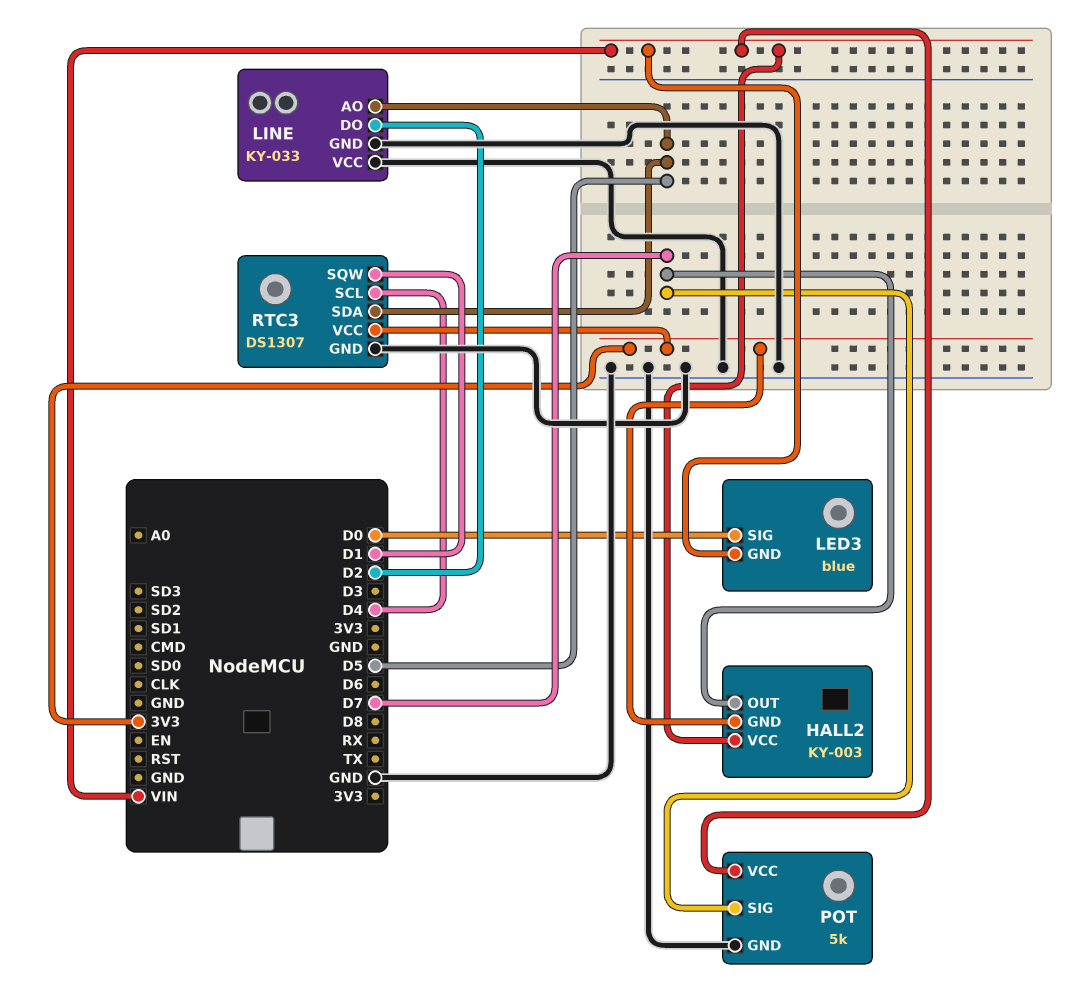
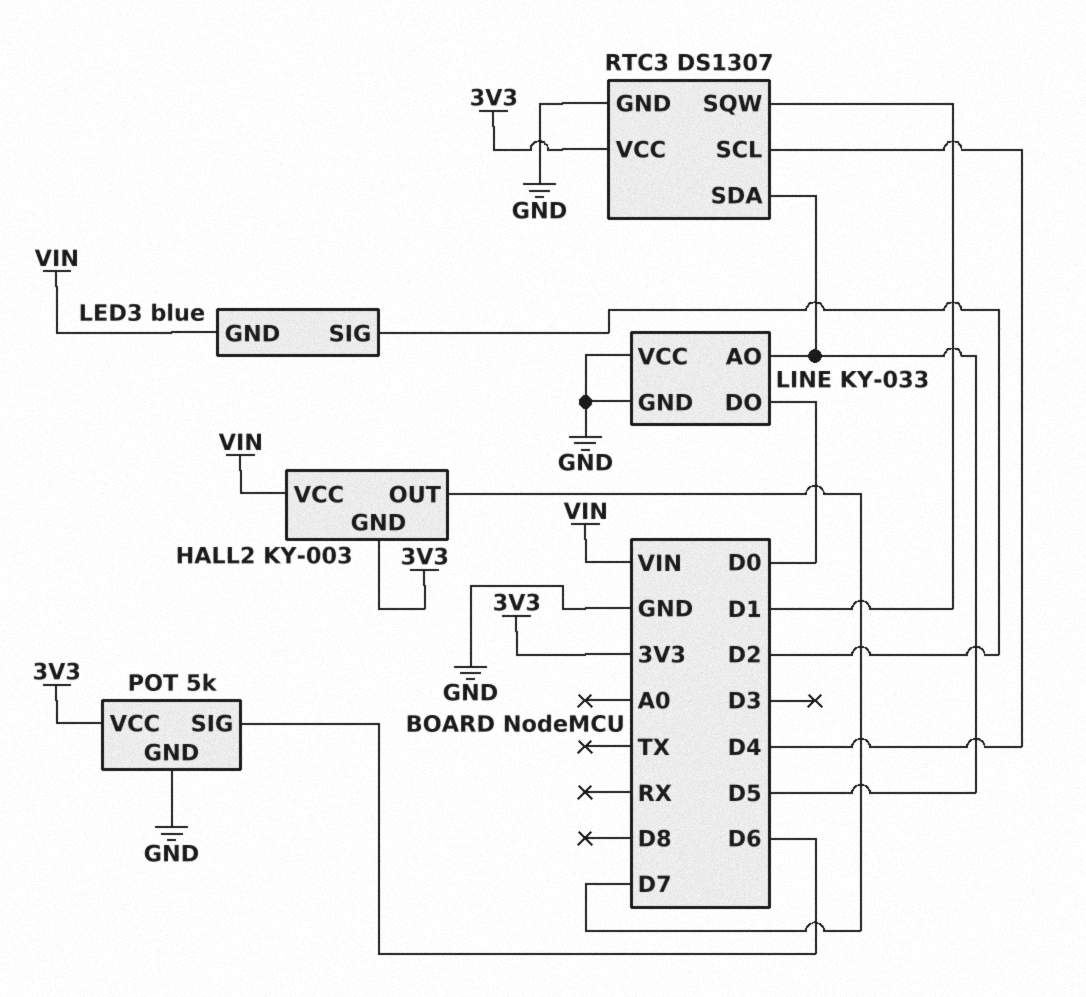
LED3 pin SIG: D0 -> D2
LINE pin DO: D2 -> D0
POT pin SIG: D7 -> D6
POT pin VCC: VIN -> 3V3

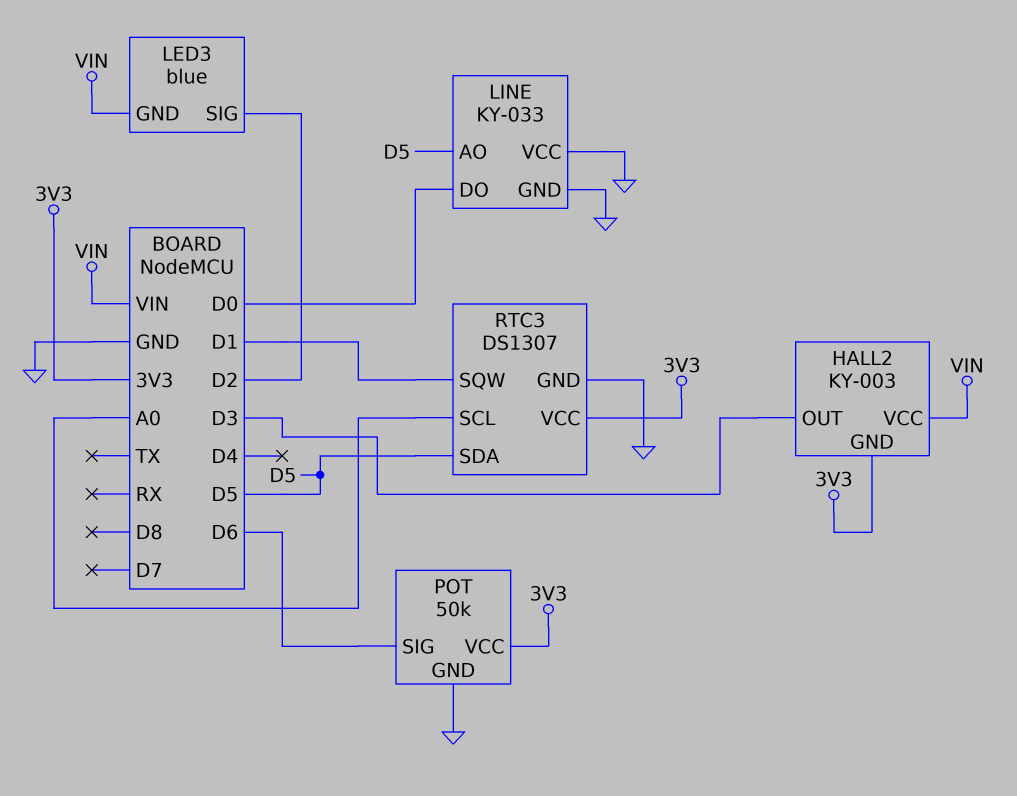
HALL2 pin OUT: D7 -> D3
POT: 5k -> 50k
RTC3 pin SCL: D4 -> A0

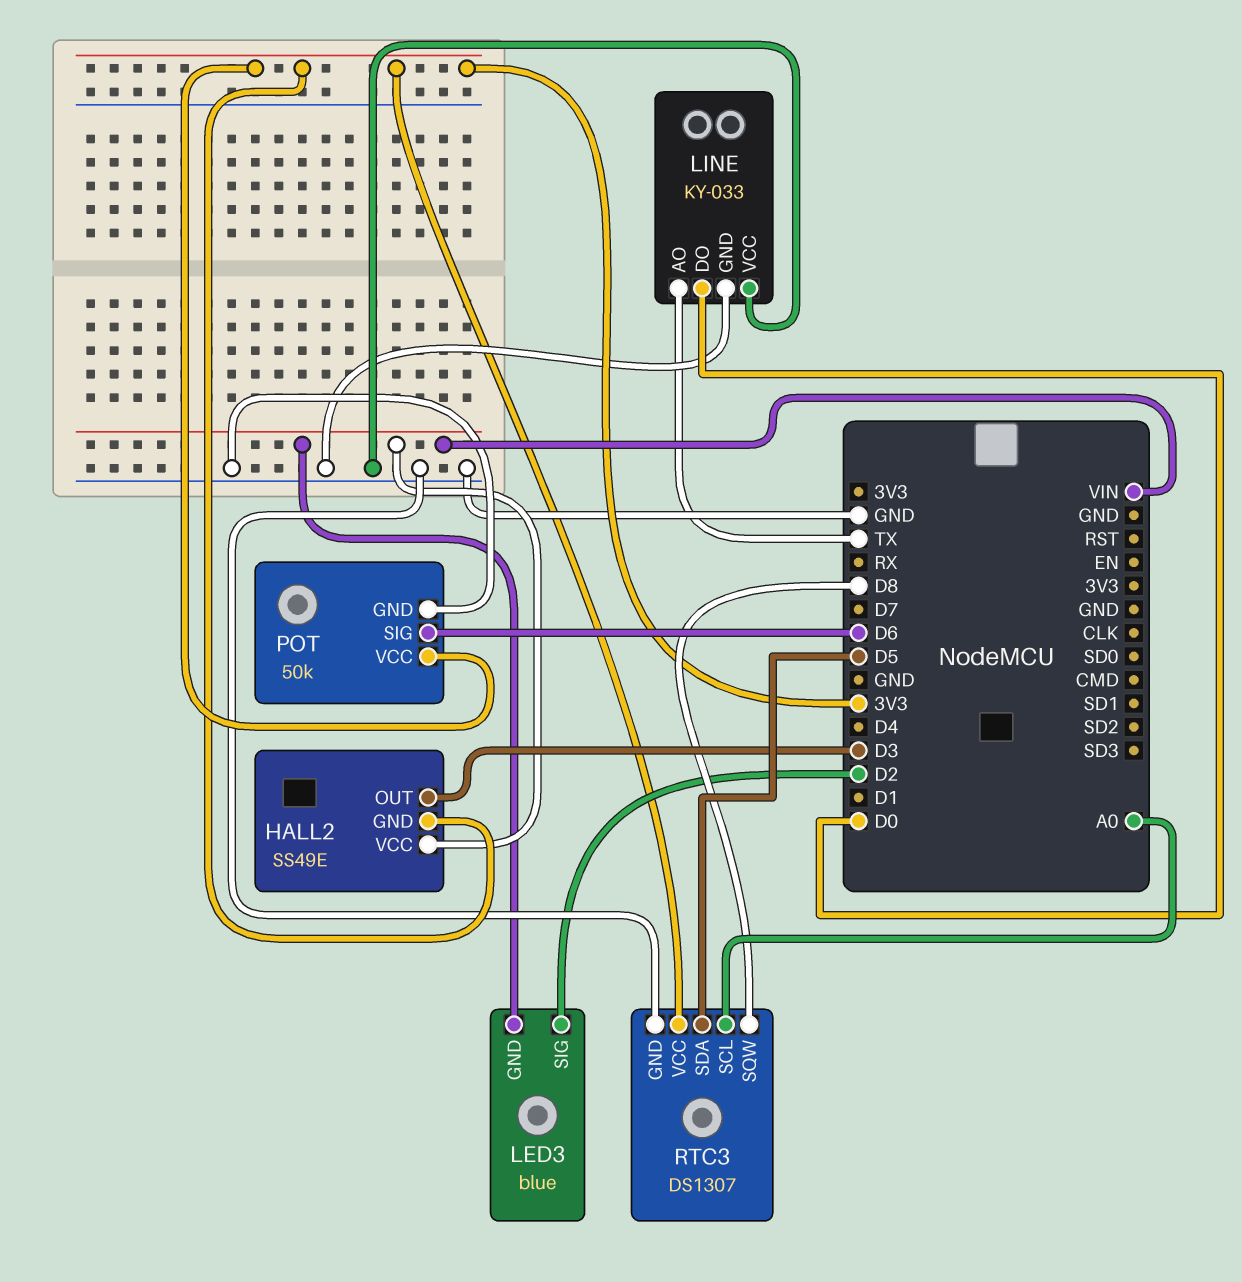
HALL2: KY-003 -> SS49E
LINE pin AO: D5 -> TX
RTC3 pin SQW: D1 -> D8

